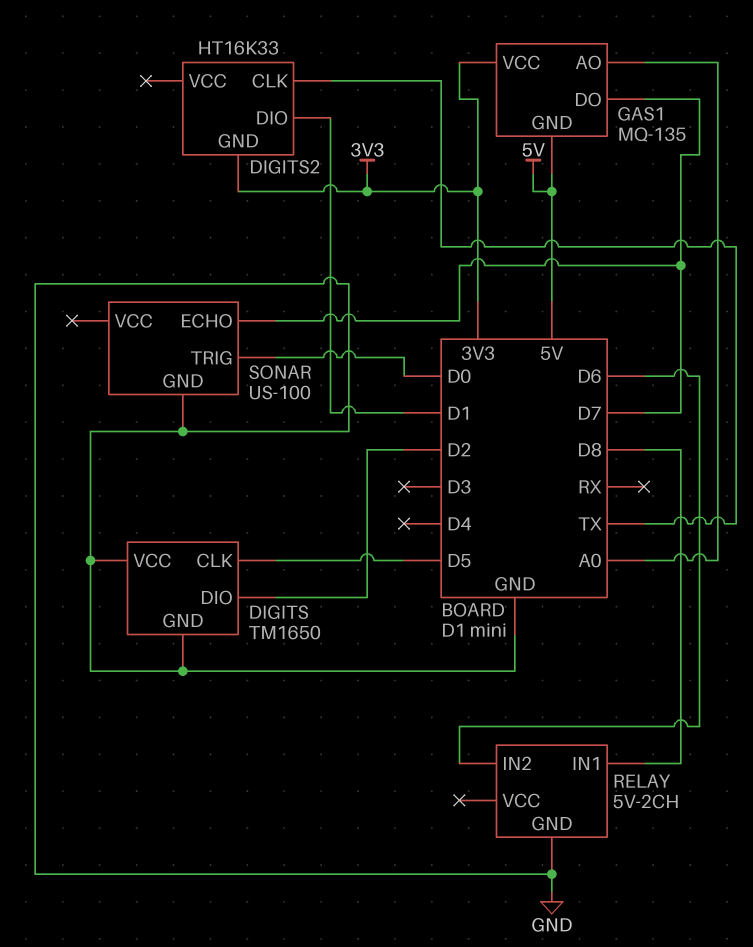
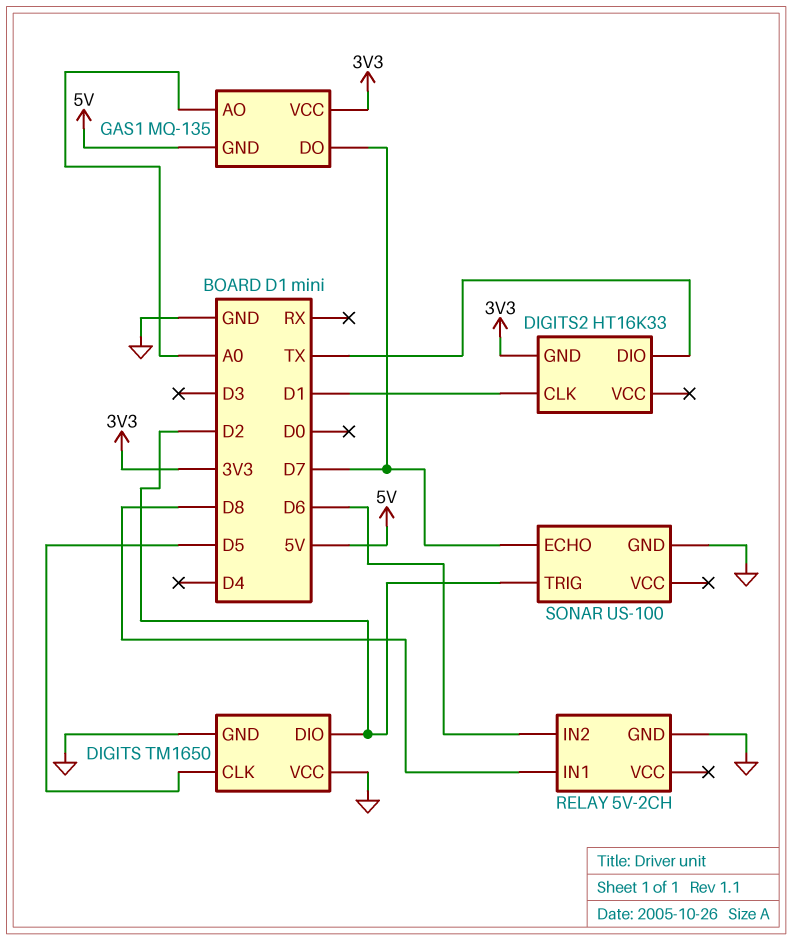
DIGITS2 pin CLK: TX -> D1
DIGITS2 pin DIO: D1 -> TX
SONAR pin TRIG: D0 -> D2

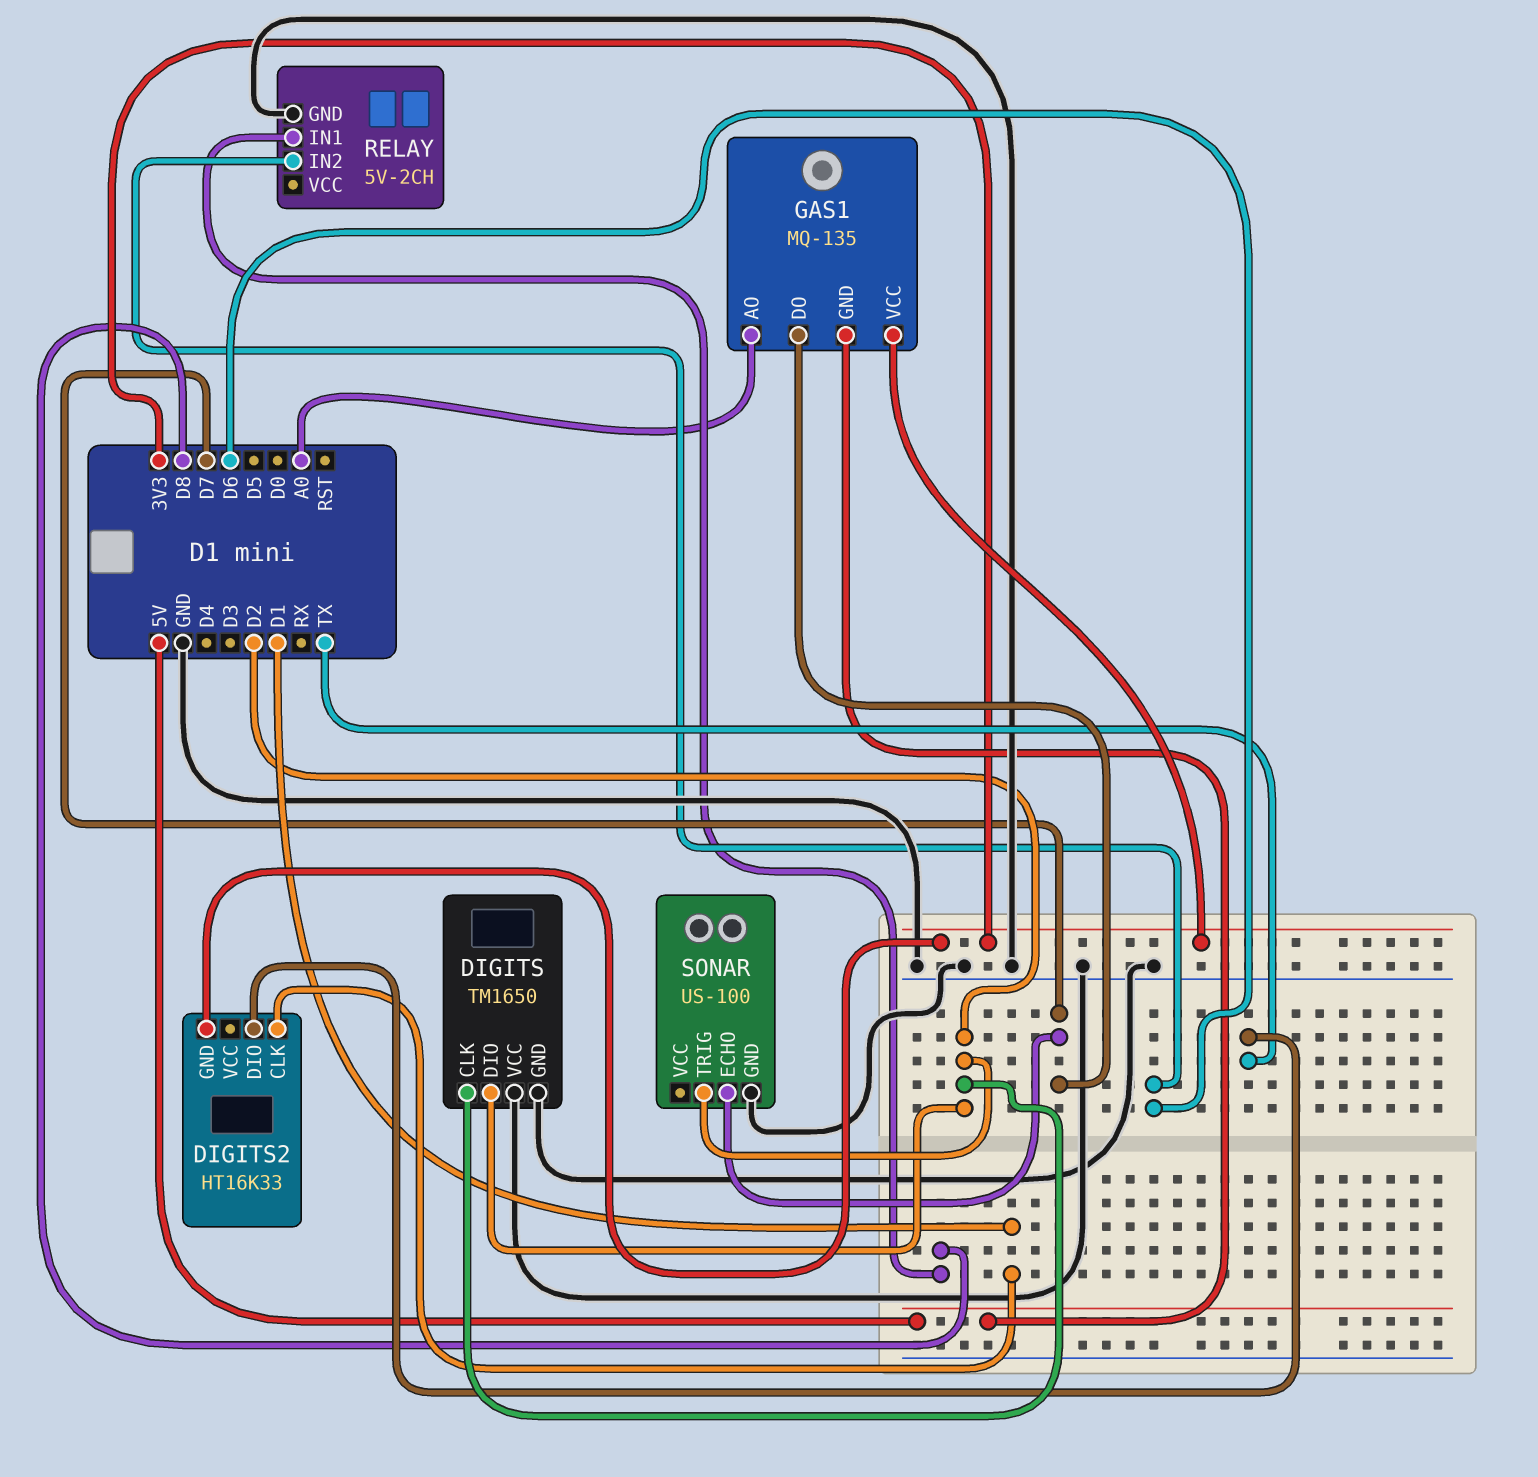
DIGITS pin CLK: D5 -> D2

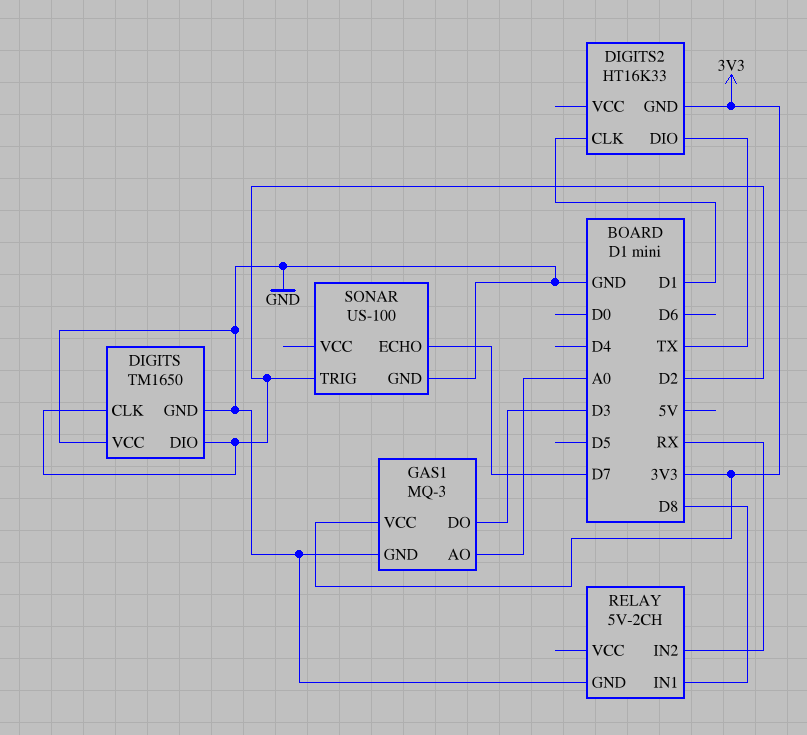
GAS1: MQ-135 -> MQ-3
GAS1 pin DO: D7 -> D3
GAS1 pin GND: 5V -> GND
RELAY pin IN2: D6 -> RX

